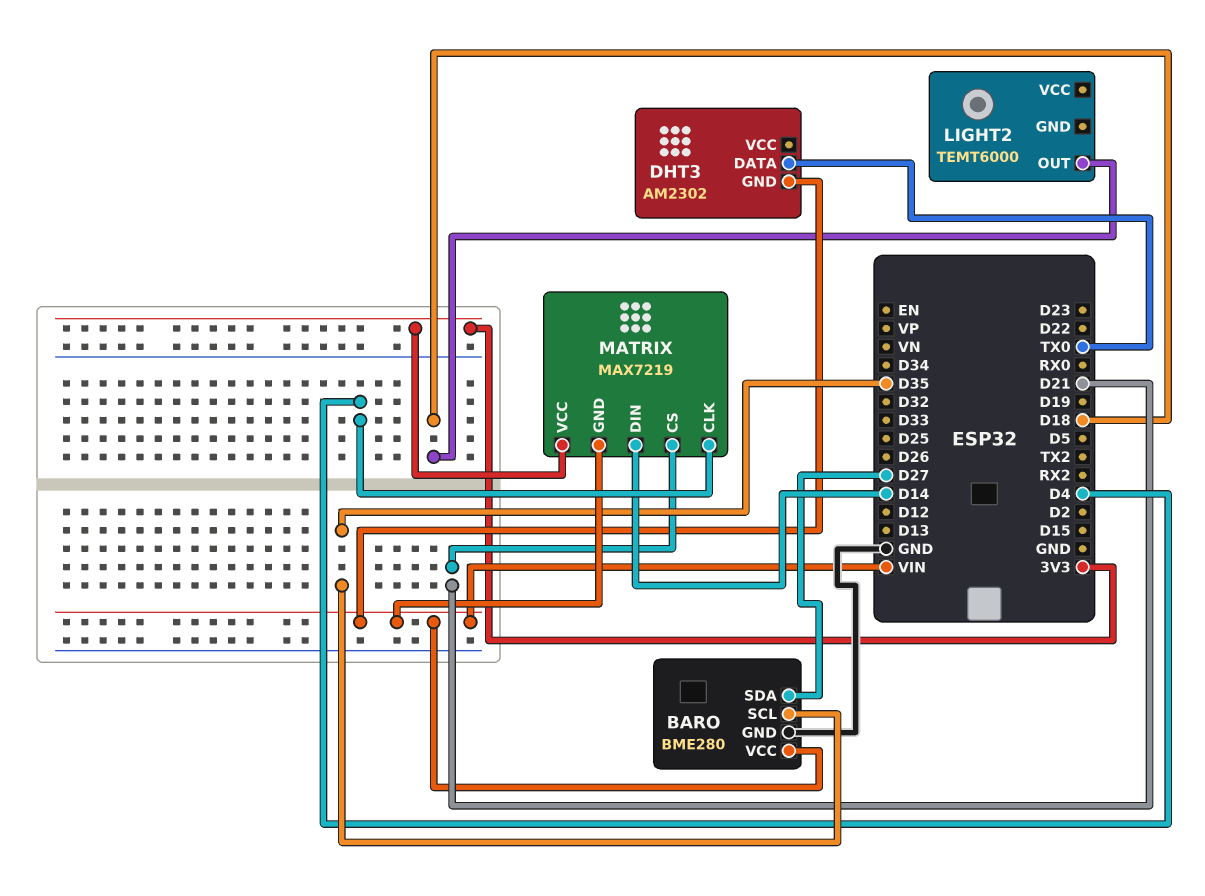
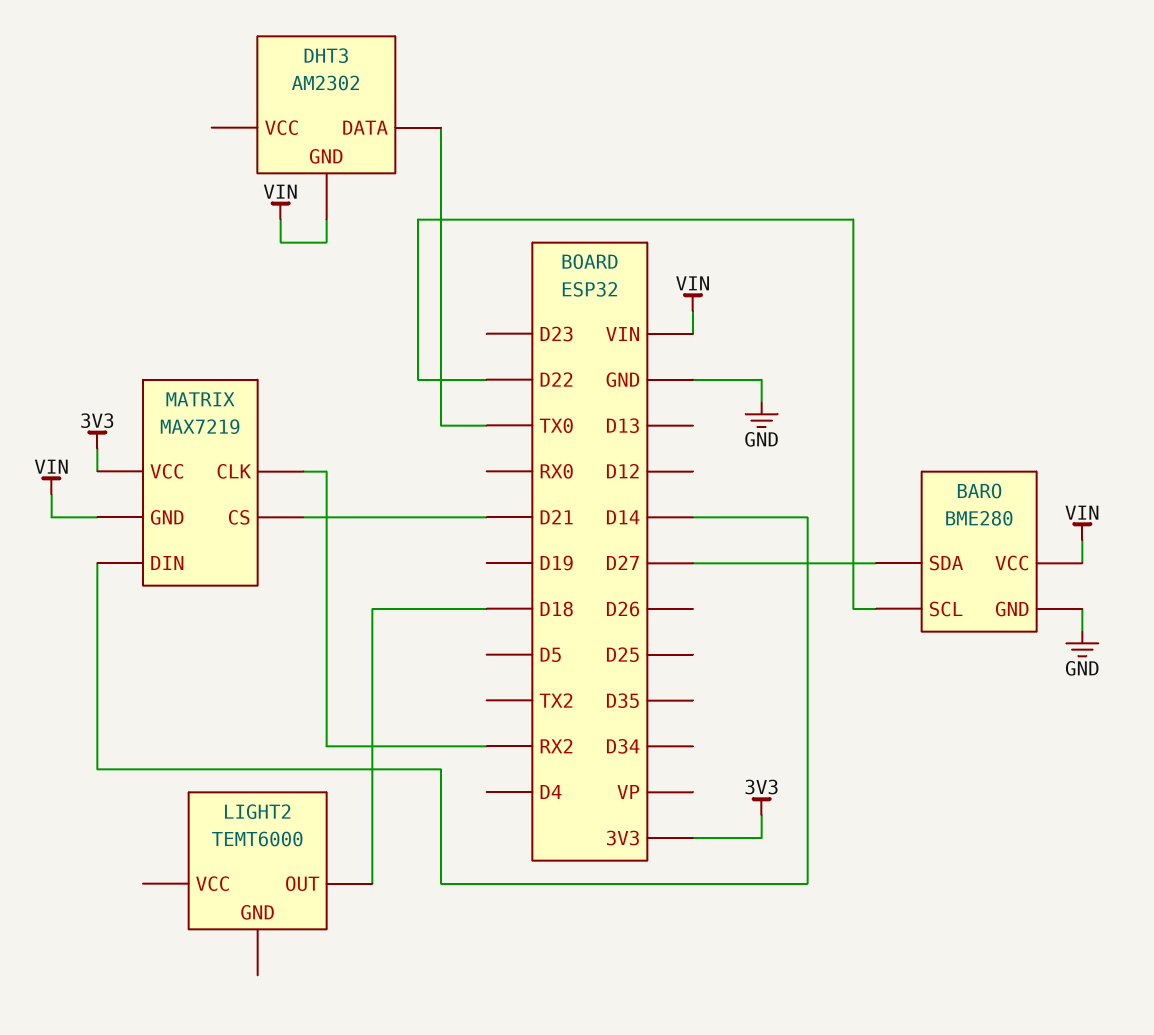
BARO pin SCL: D35 -> D22
MATRIX pin CLK: D4 -> RX2

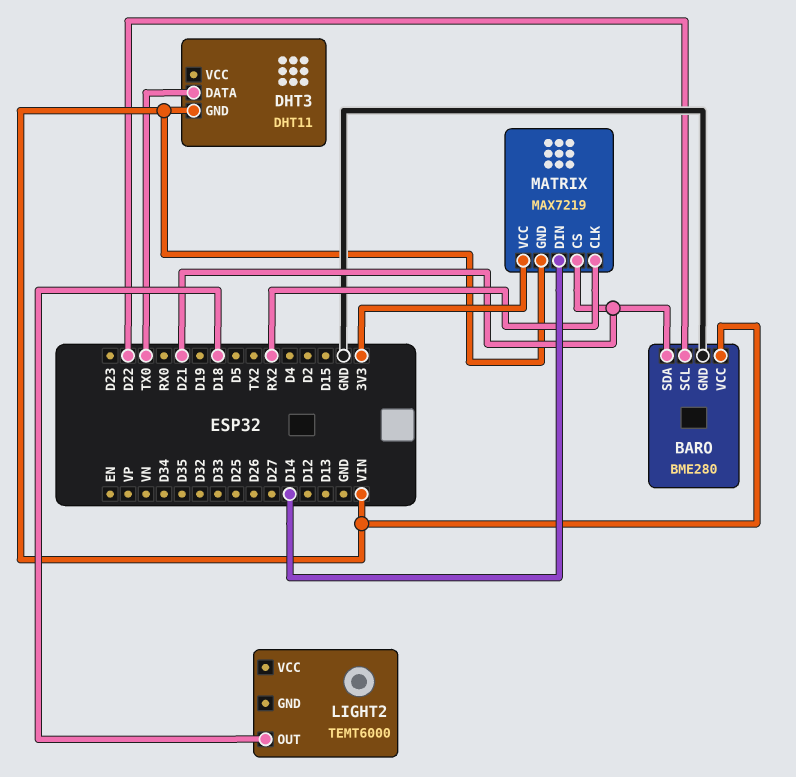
BARO pin SDA: D27 -> D21
DHT3: AM2302 -> DHT11

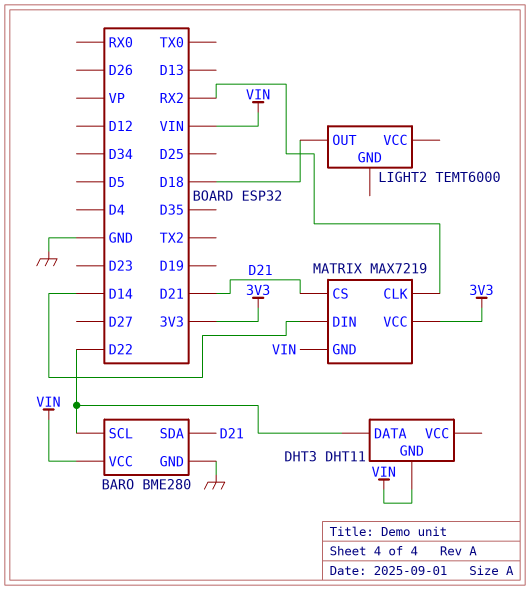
DHT3 pin DATA: TX0 -> D22

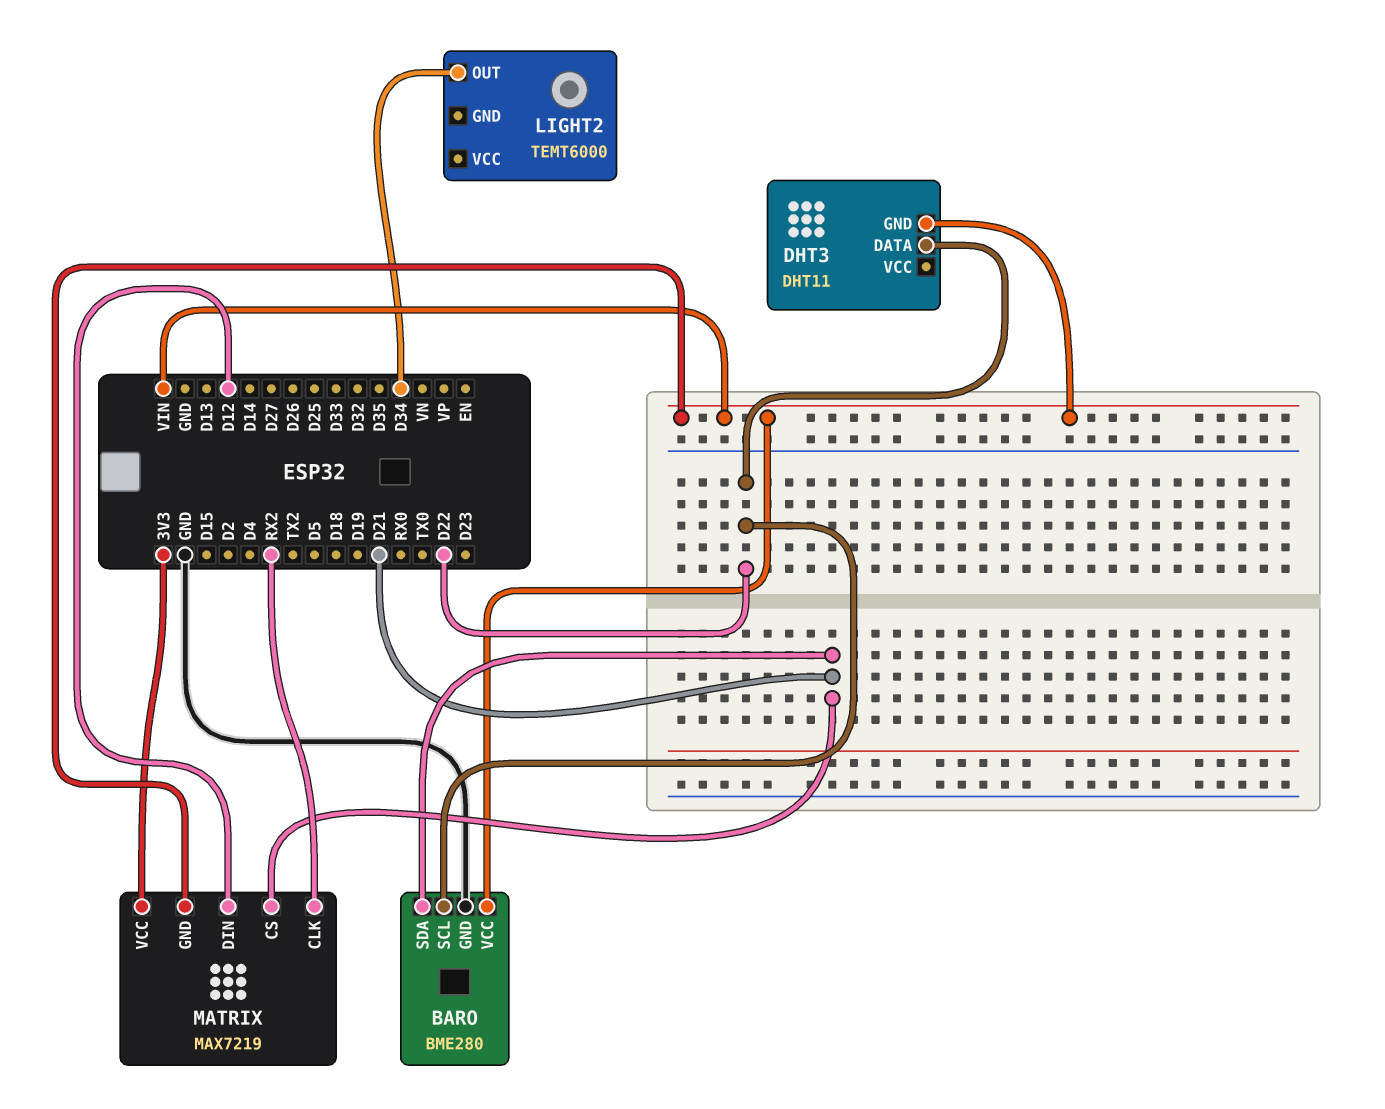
LIGHT2 pin OUT: D18 -> D34
MATRIX pin DIN: D14 -> D12

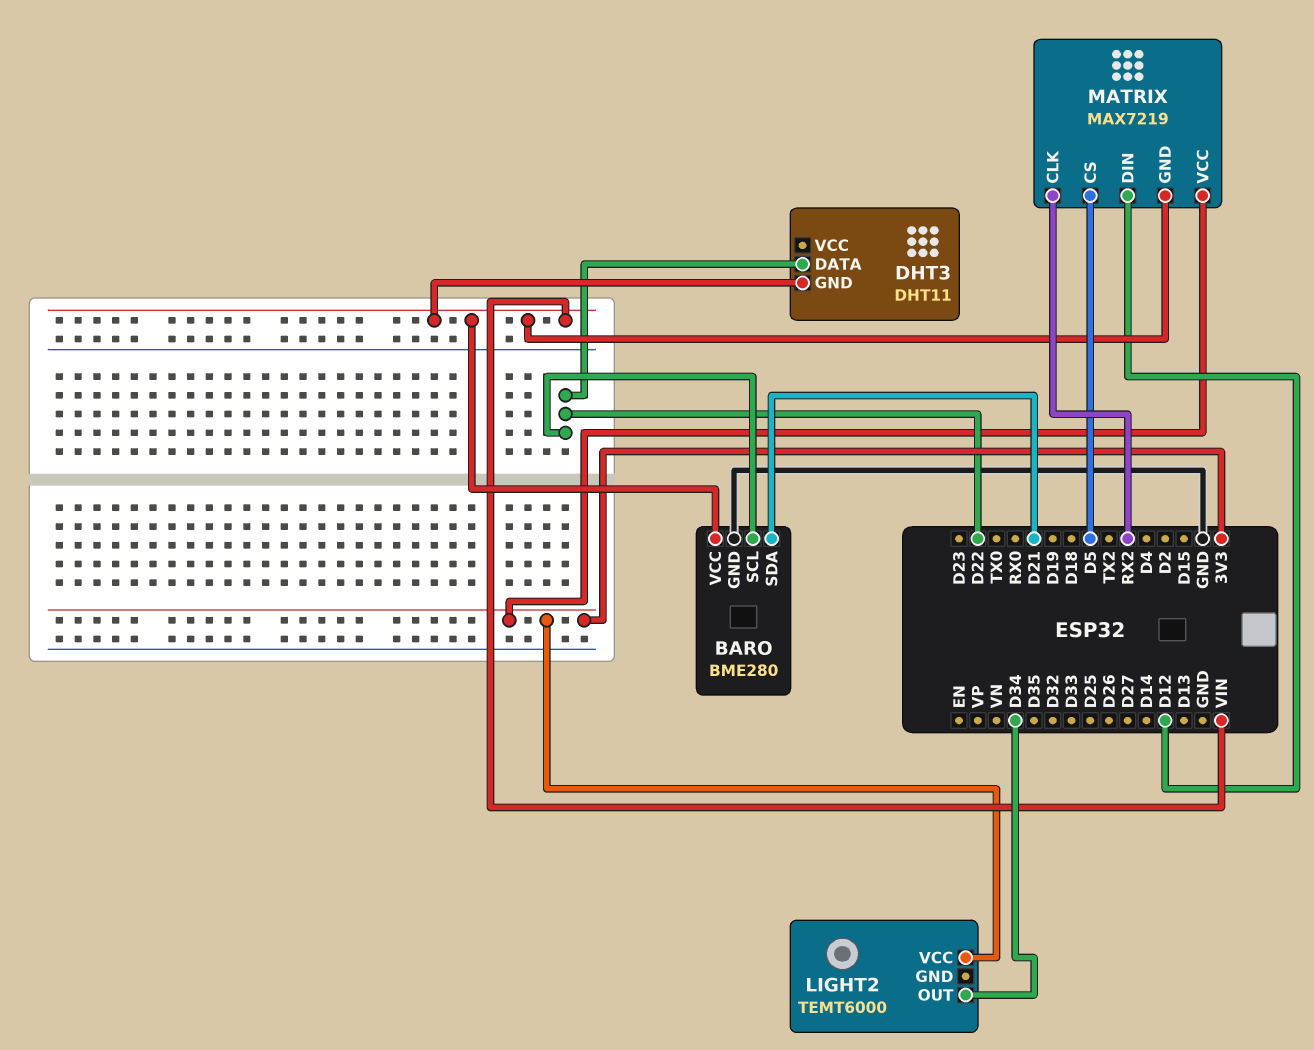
LIGHT2 pin VCC: none -> 3V3
MATRIX pin CS: D21 -> D5

